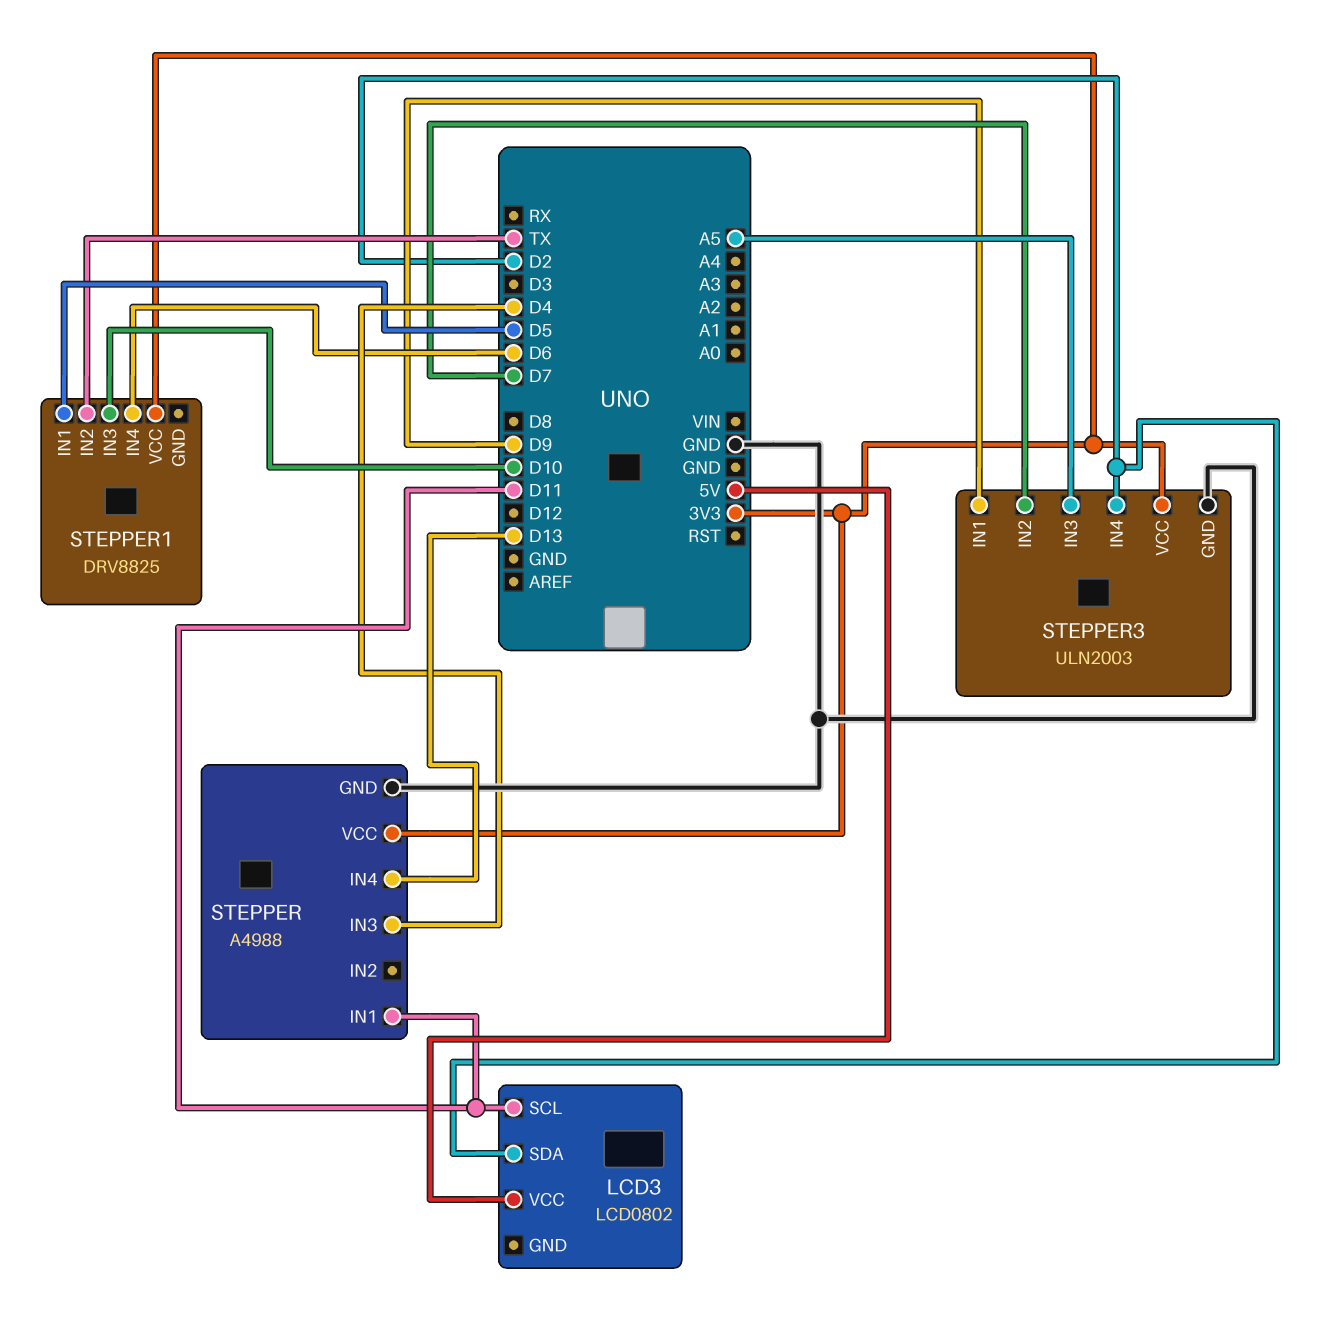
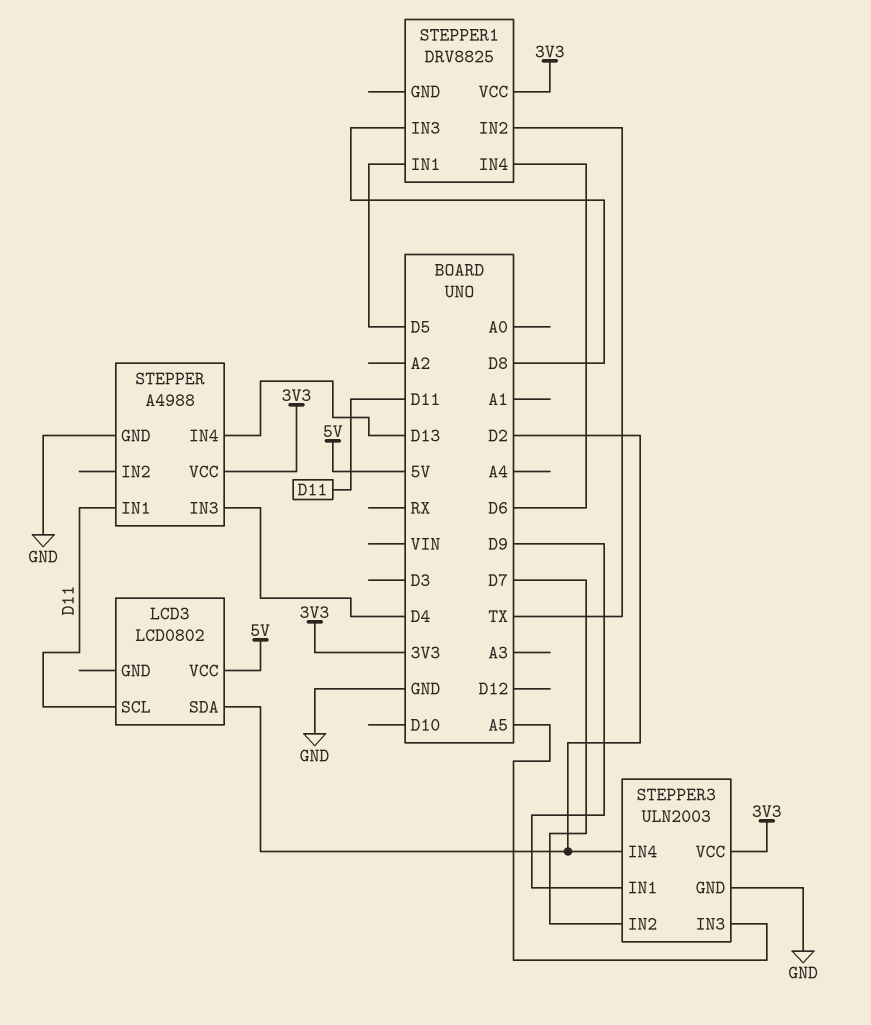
STEPPER1 pin IN3: D10 -> D8

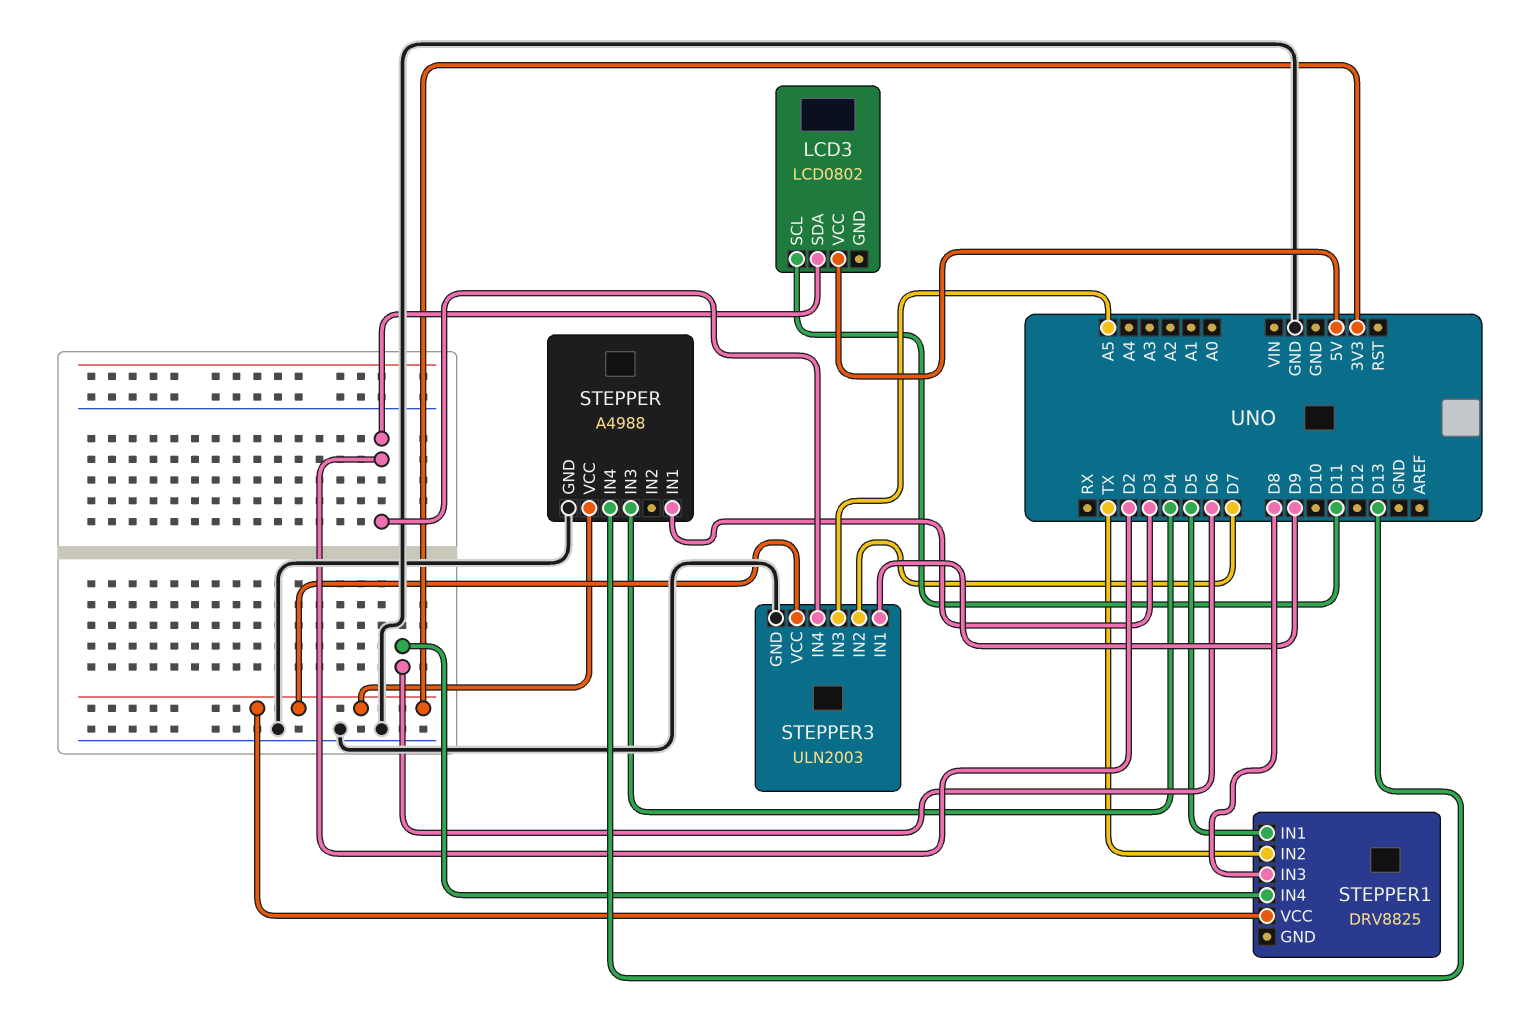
STEPPER pin IN1: D11 -> D3

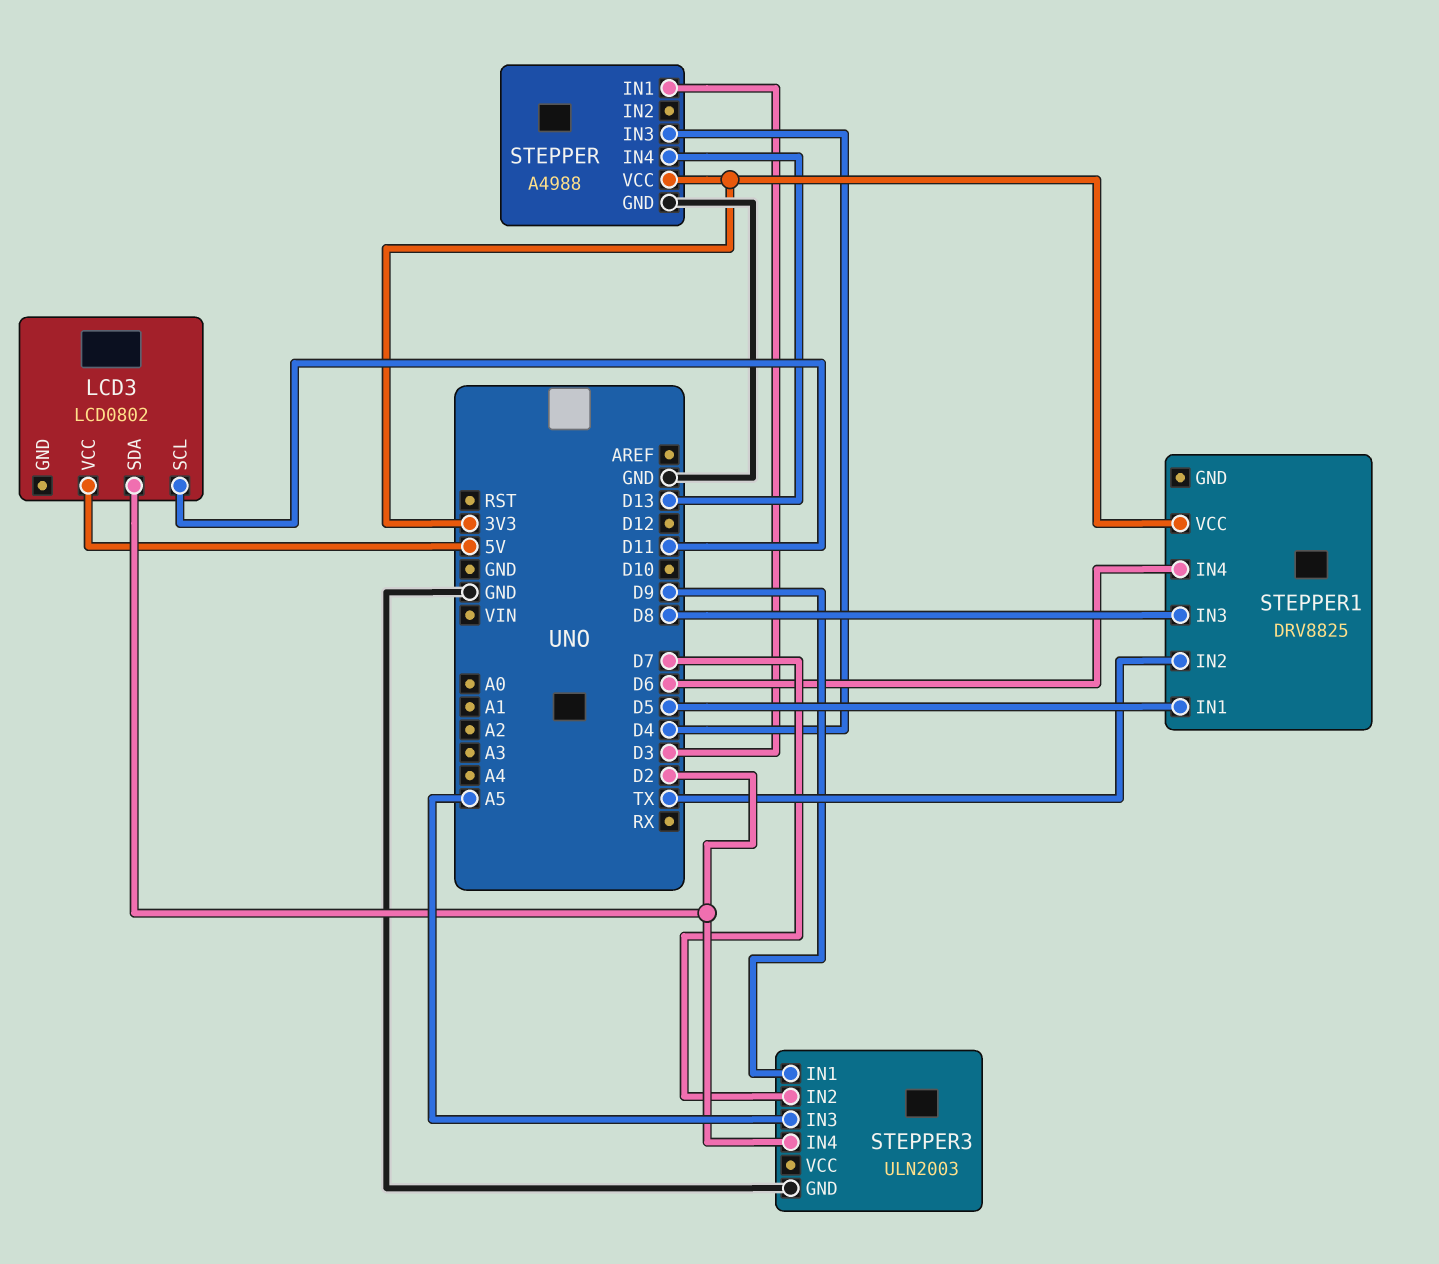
STEPPER3 pin VCC: 3V3 -> none

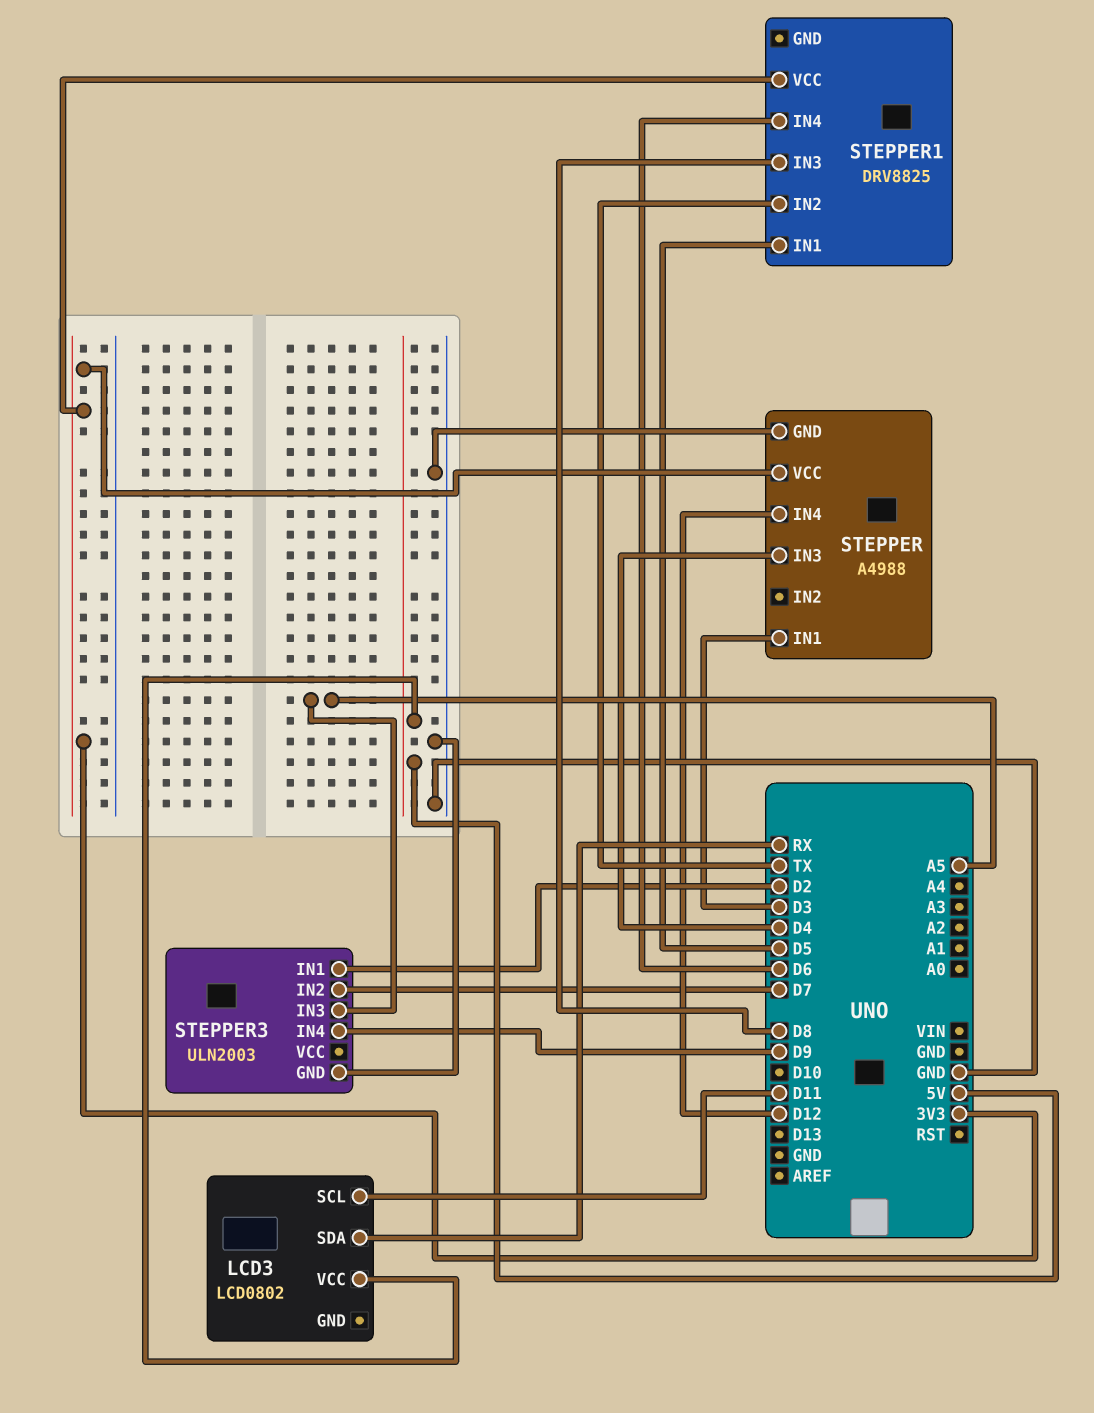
LCD3 pin SDA: D2 -> RX
STEPPER pin IN4: D13 -> D12
STEPPER3 pin IN1: D9 -> D2
STEPPER3 pin IN4: D2 -> D9

